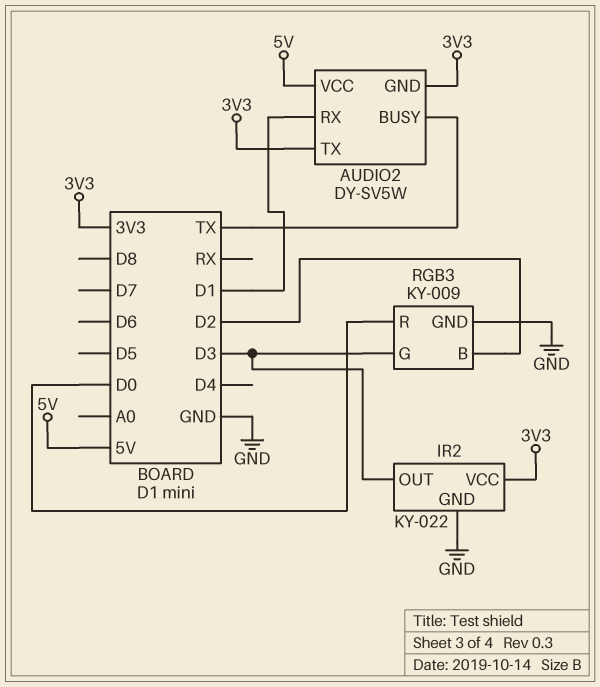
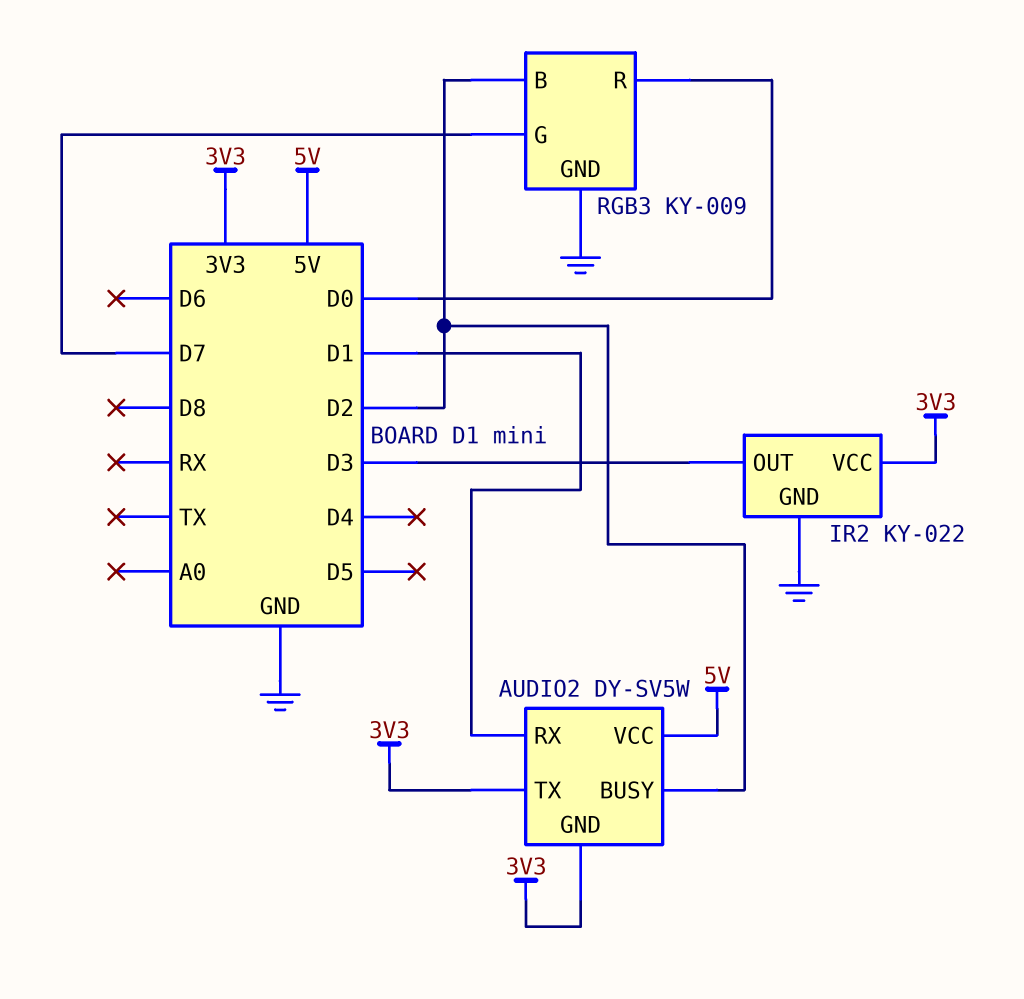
AUDIO2 pin BUSY: TX -> D2
RGB3 pin G: D3 -> D7

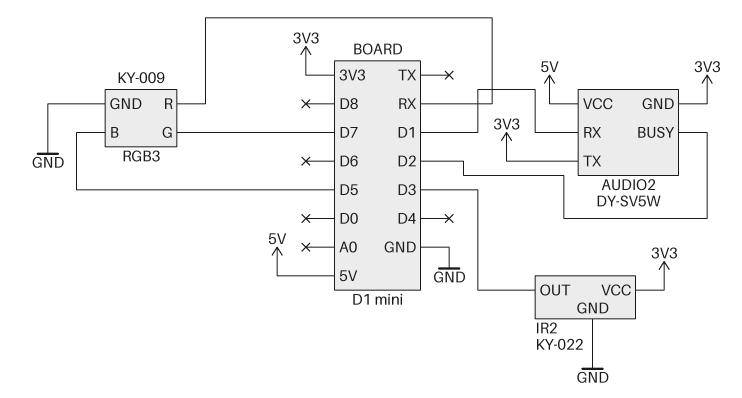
RGB3 pin B: D2 -> D5
RGB3 pin R: D0 -> RX

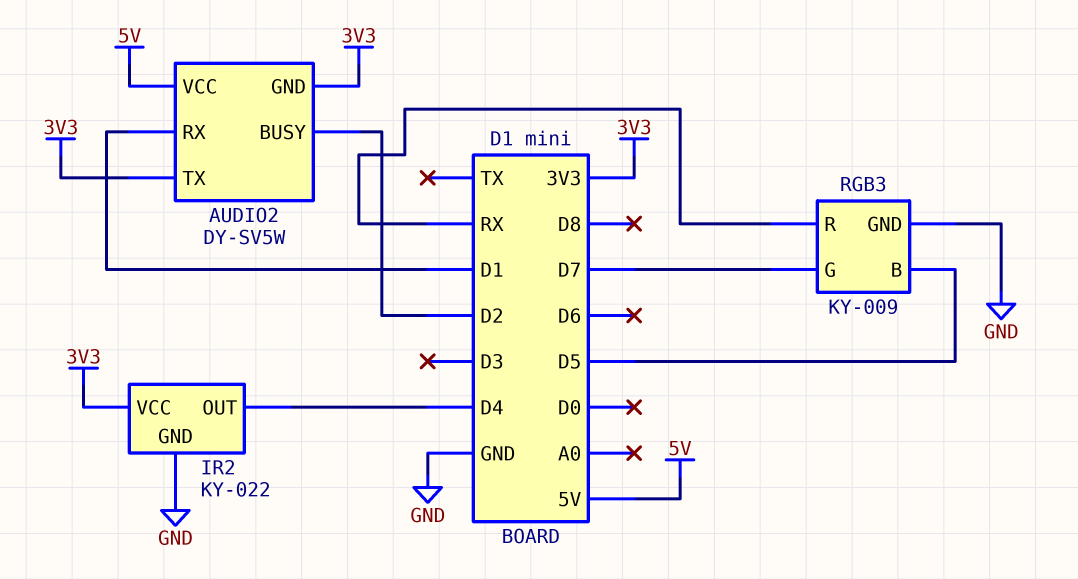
IR2 pin OUT: D3 -> D4

